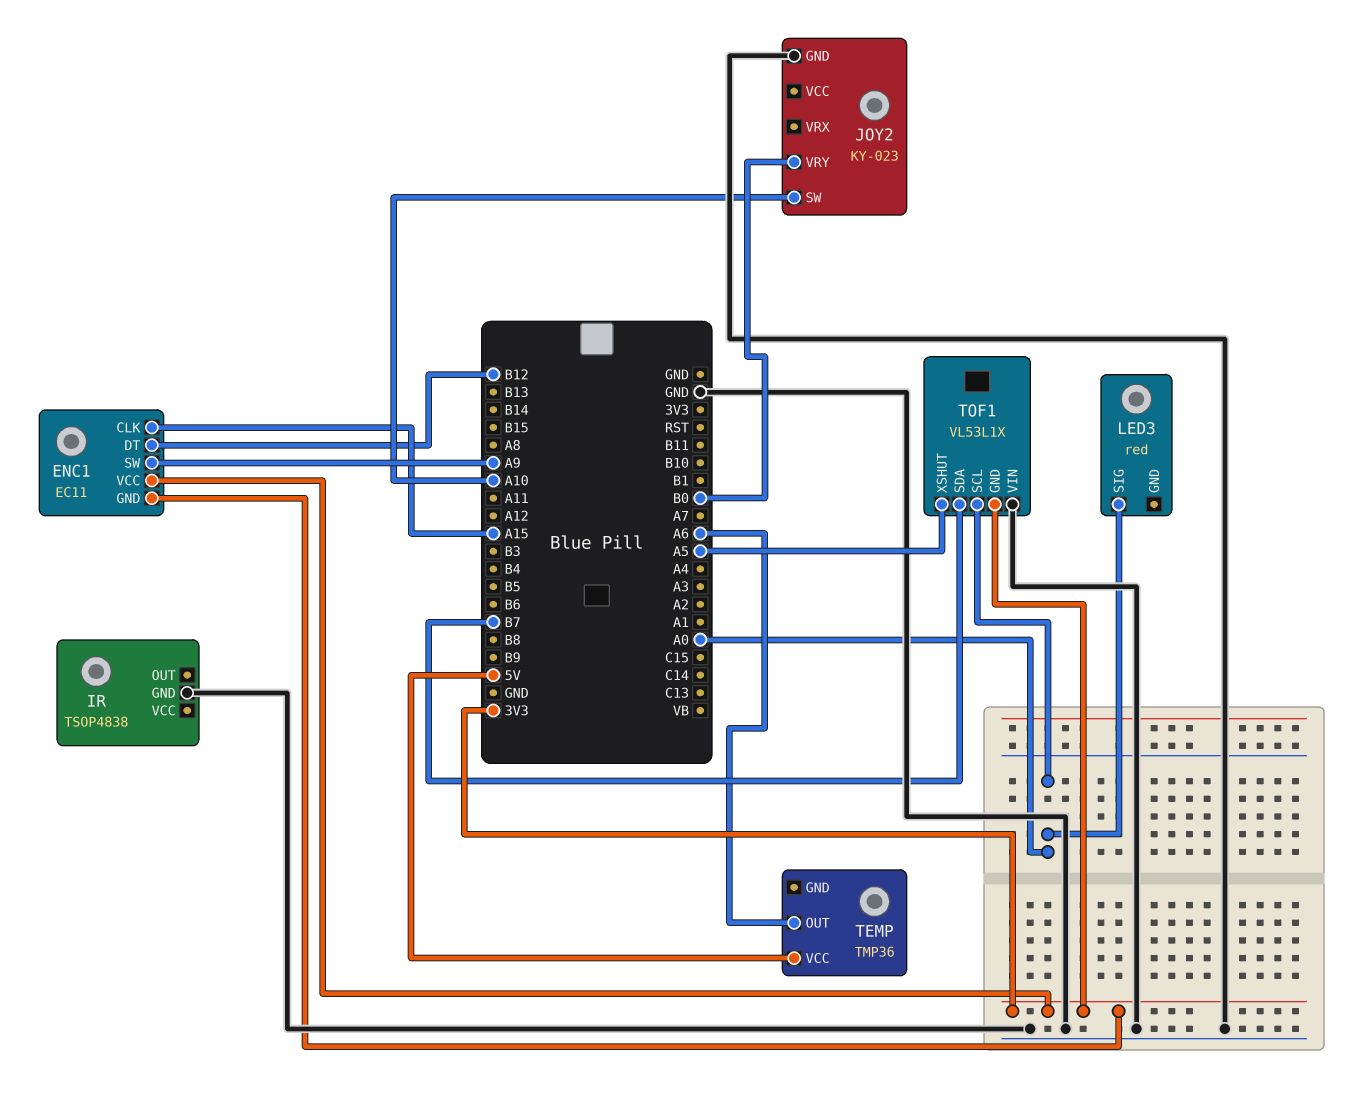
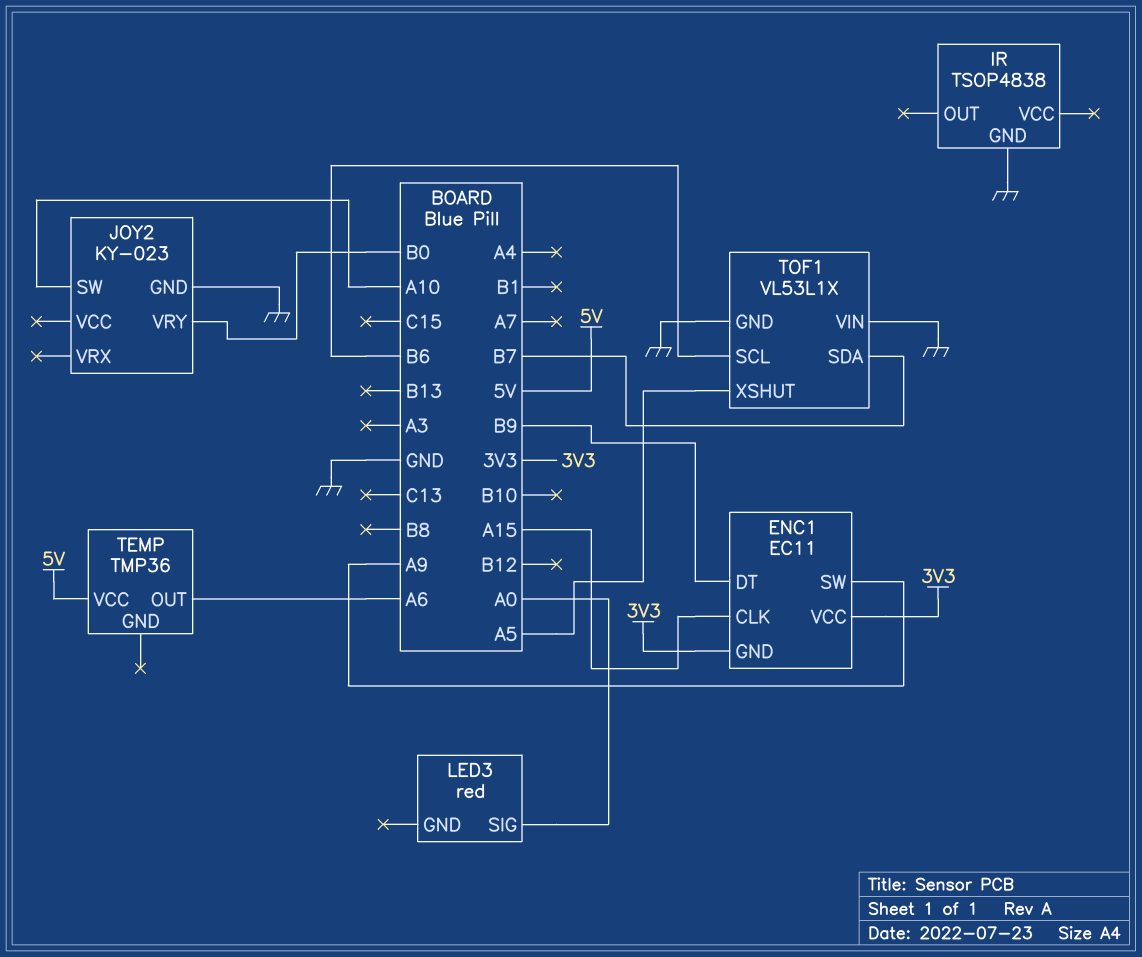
ENC1 pin DT: B12 -> B9
TOF1 pin GND: 3V3 -> GND
TOF1 pin SCL: A0 -> B6

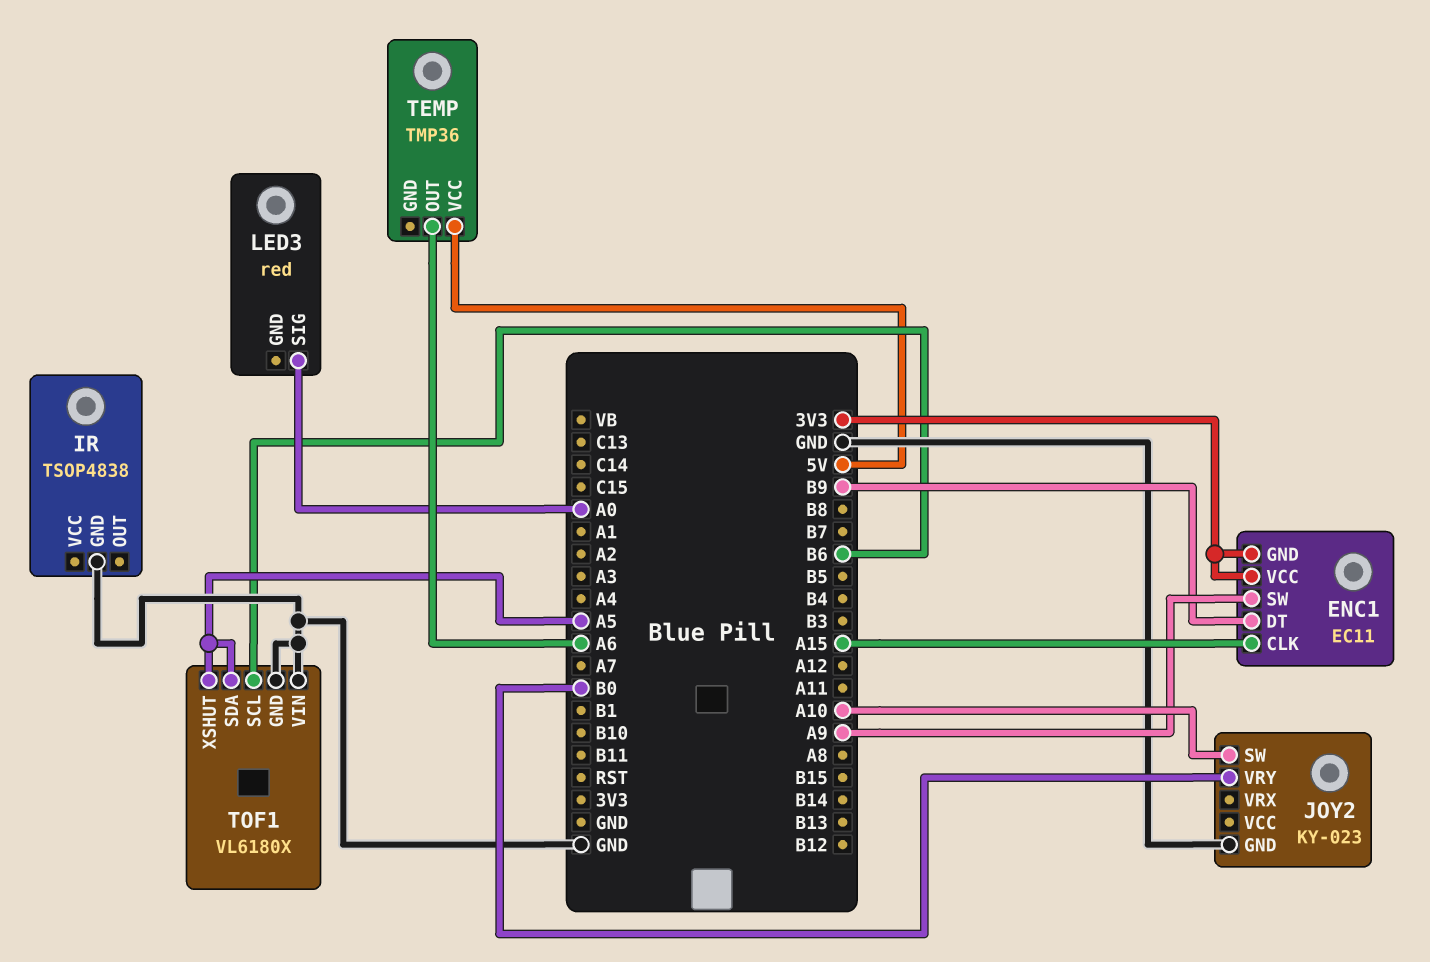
TOF1: VL53L1X -> VL6180X
TOF1 pin SDA: B7 -> A5

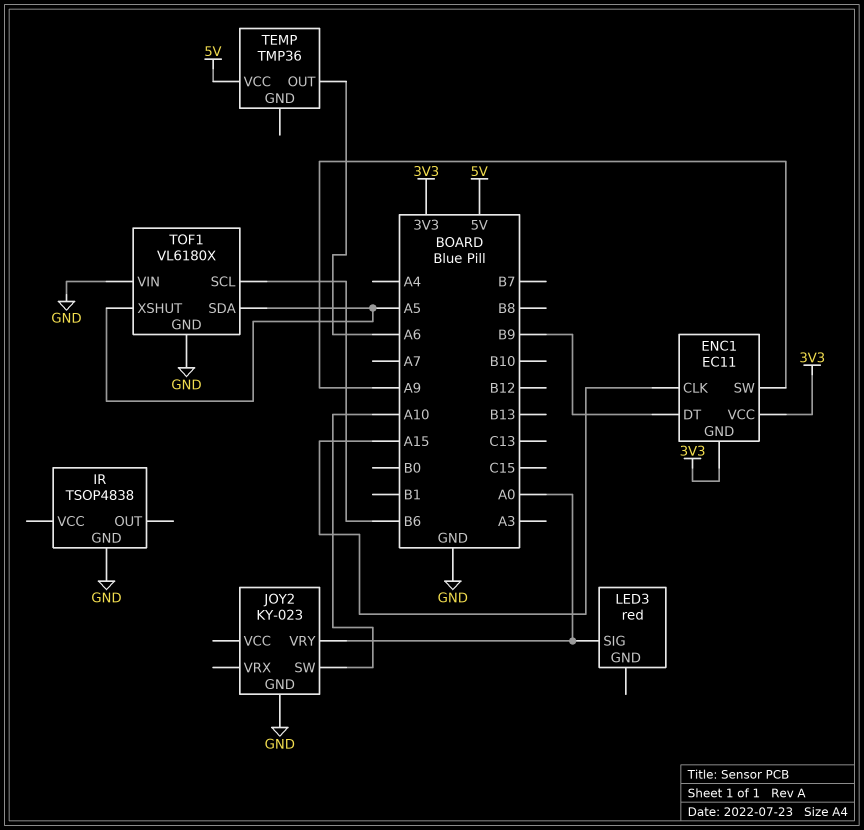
JOY2 pin VRY: B0 -> A0

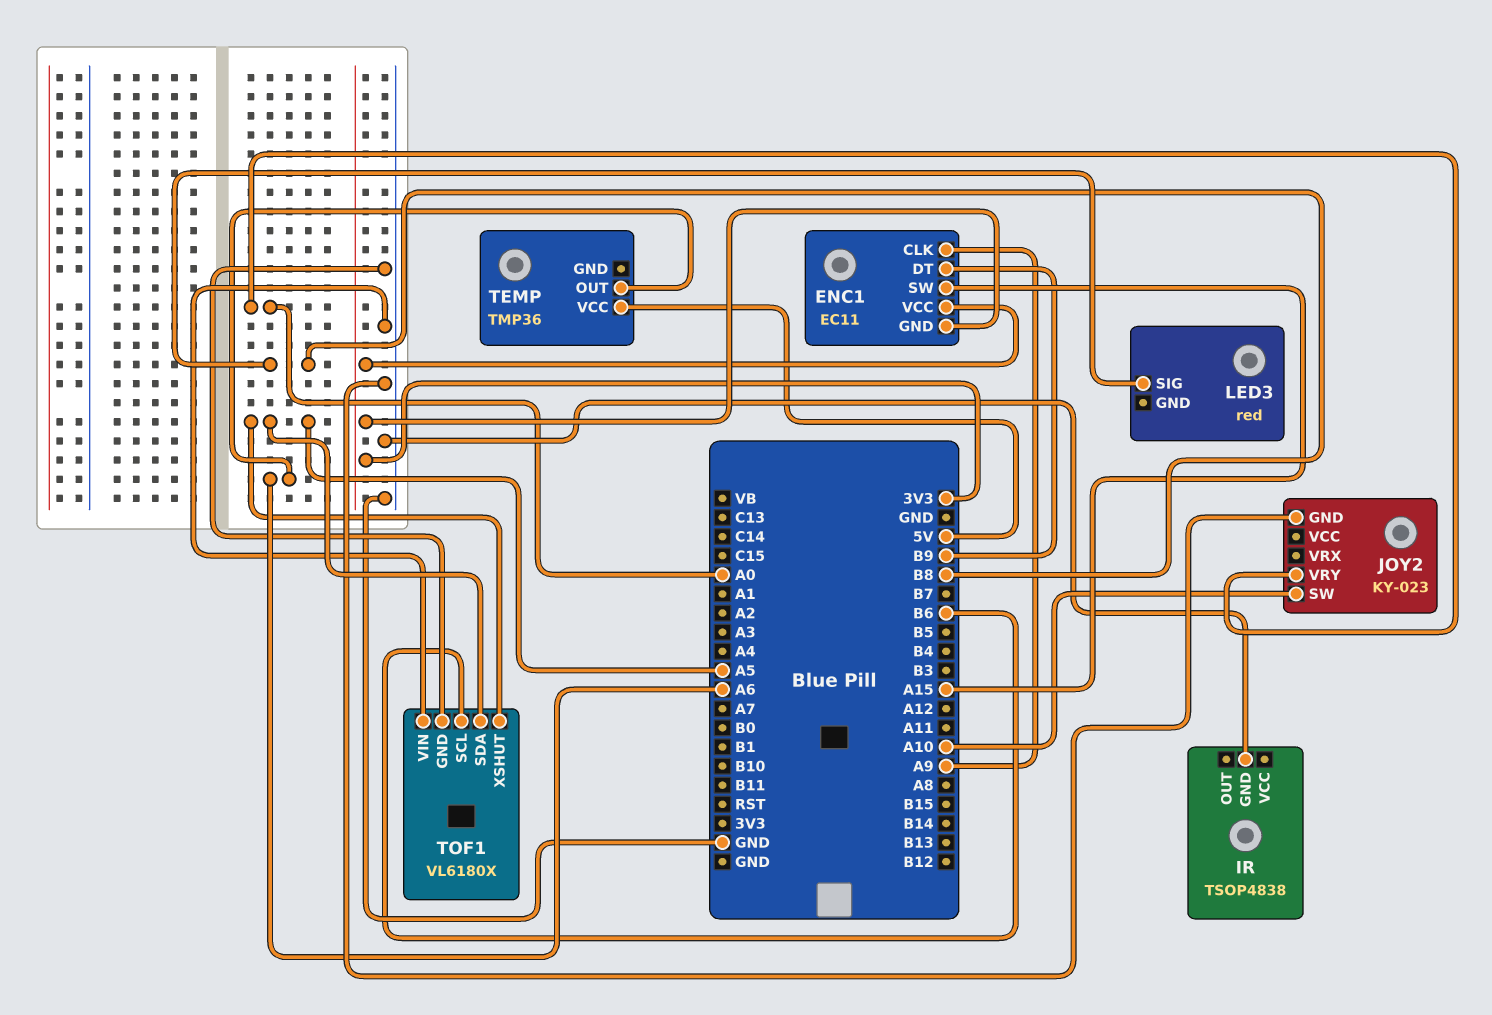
ENC1 pin CLK: A15 -> A9
ENC1 pin SW: A9 -> A15
LED3 pin SIG: A0 -> B8

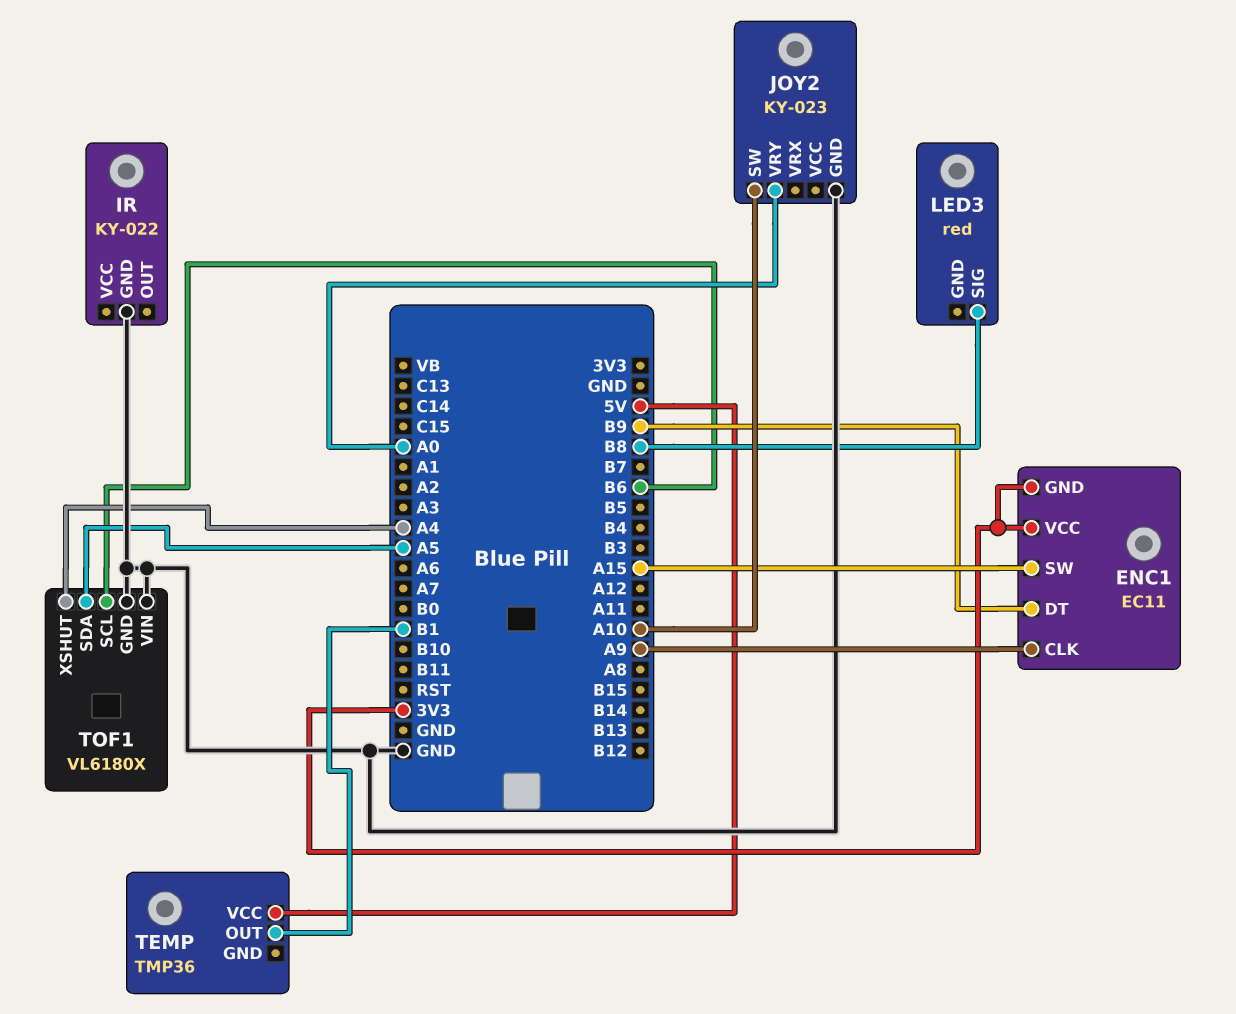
IR: TSOP4838 -> KY-022
TEMP pin OUT: A6 -> B1
TOF1 pin XSHUT: A5 -> A4

